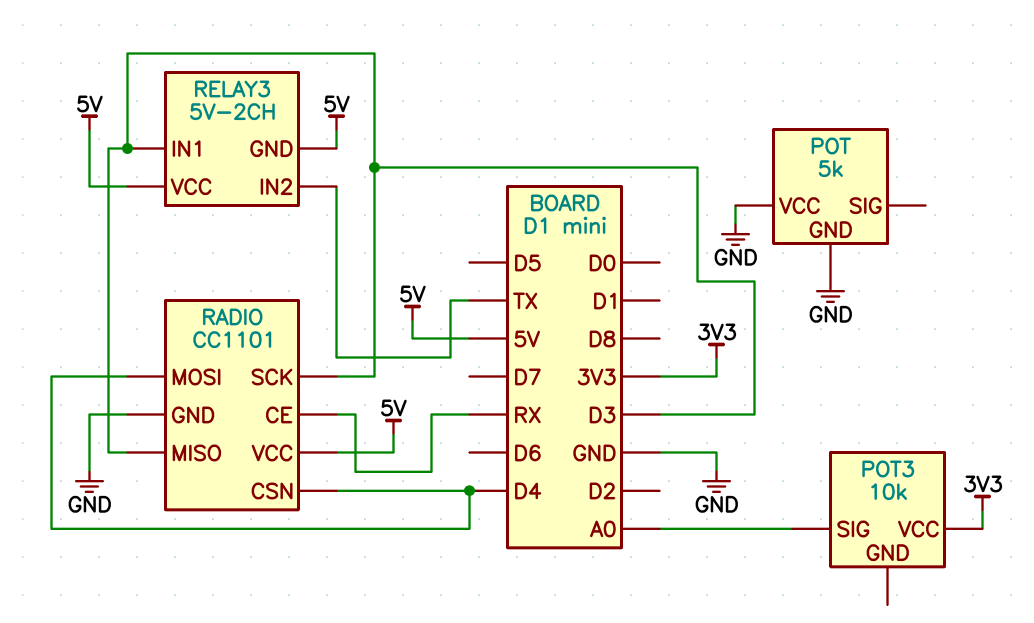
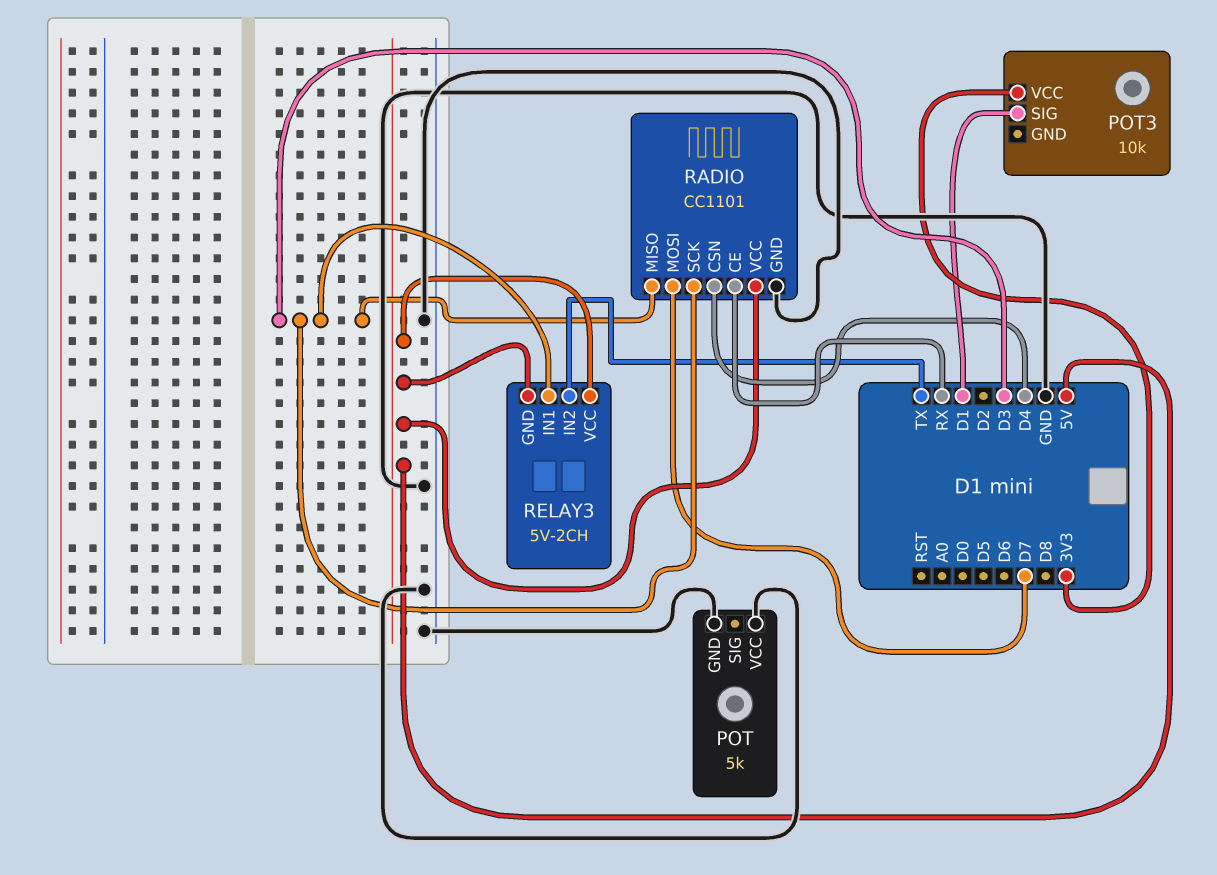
POT3 pin SIG: A0 -> D1
RADIO pin MOSI: D4 -> D7

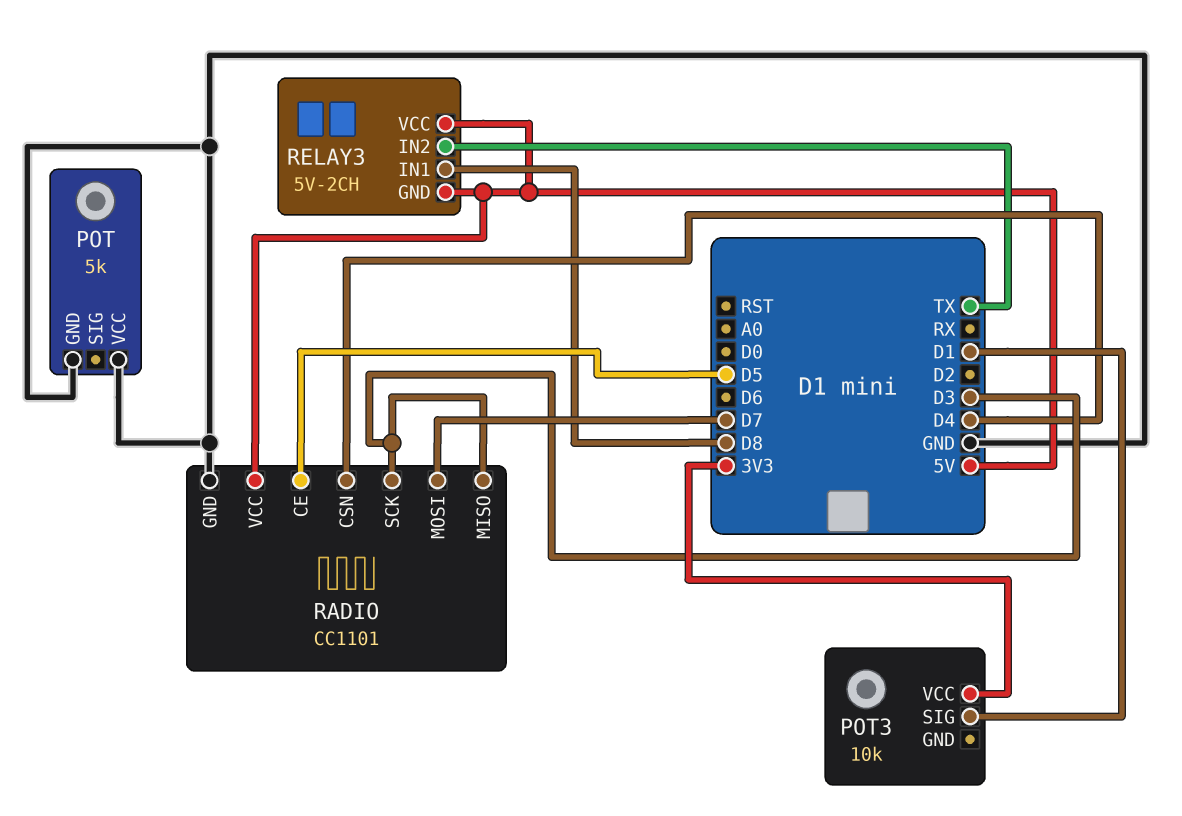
RADIO pin CE: RX -> D5
RELAY3 pin IN1: D3 -> D8

